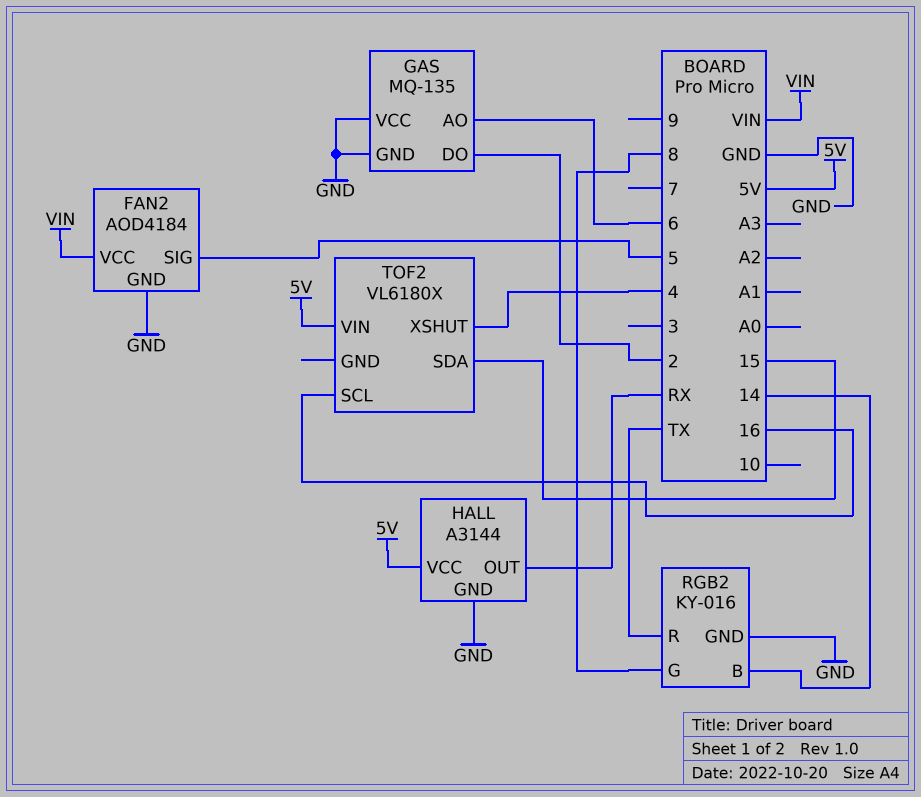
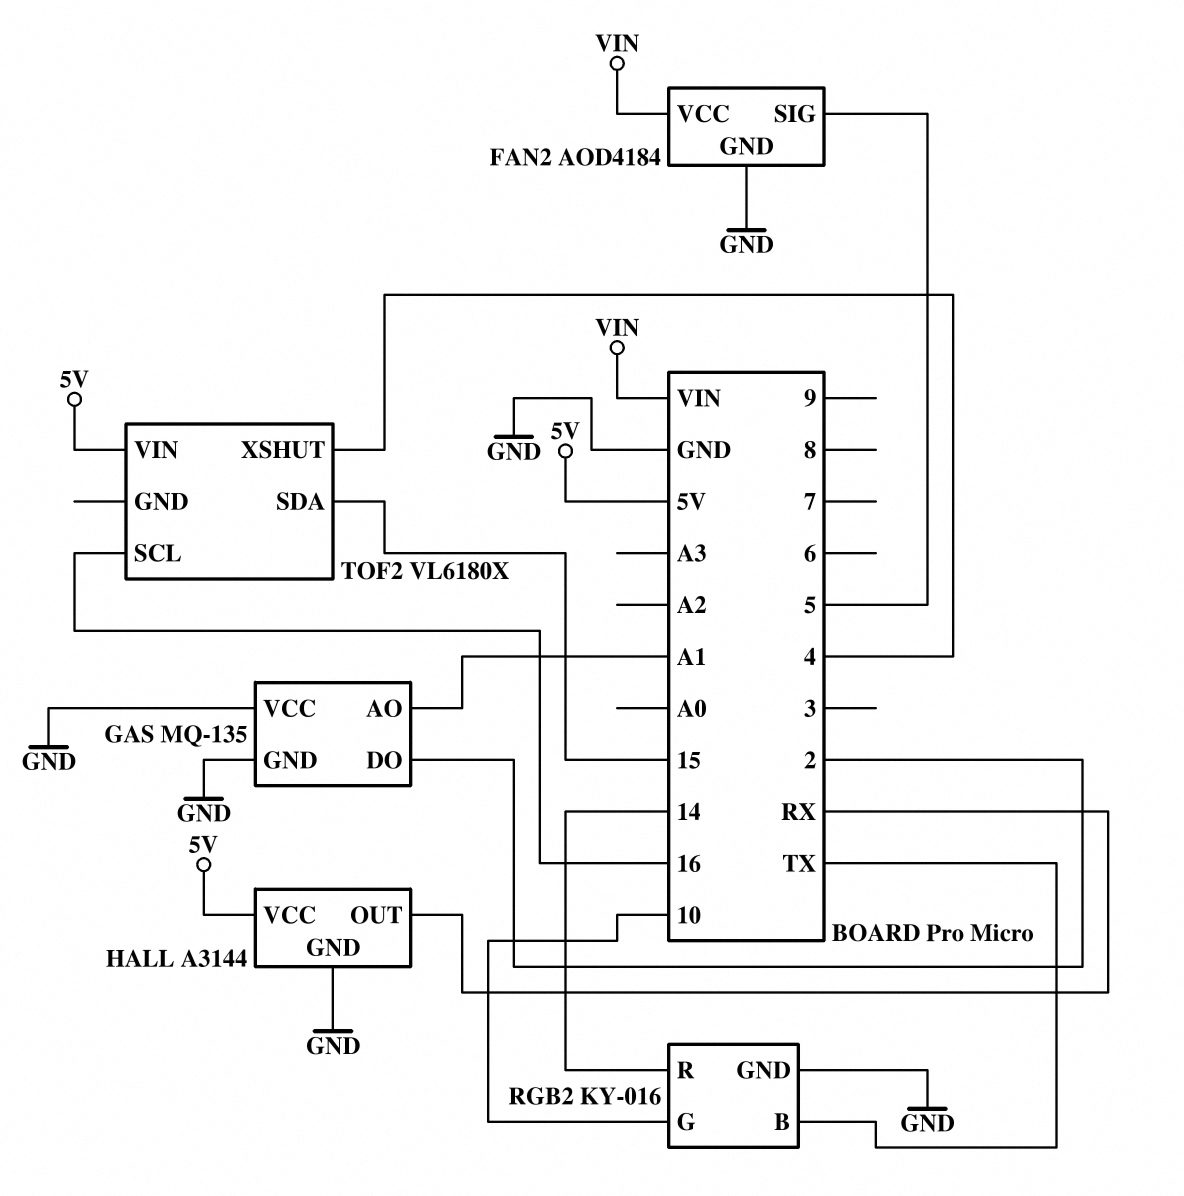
GAS pin AO: 6 -> A1
RGB2 pin B: 14 -> TX
RGB2 pin G: 8 -> 10
RGB2 pin R: TX -> 14

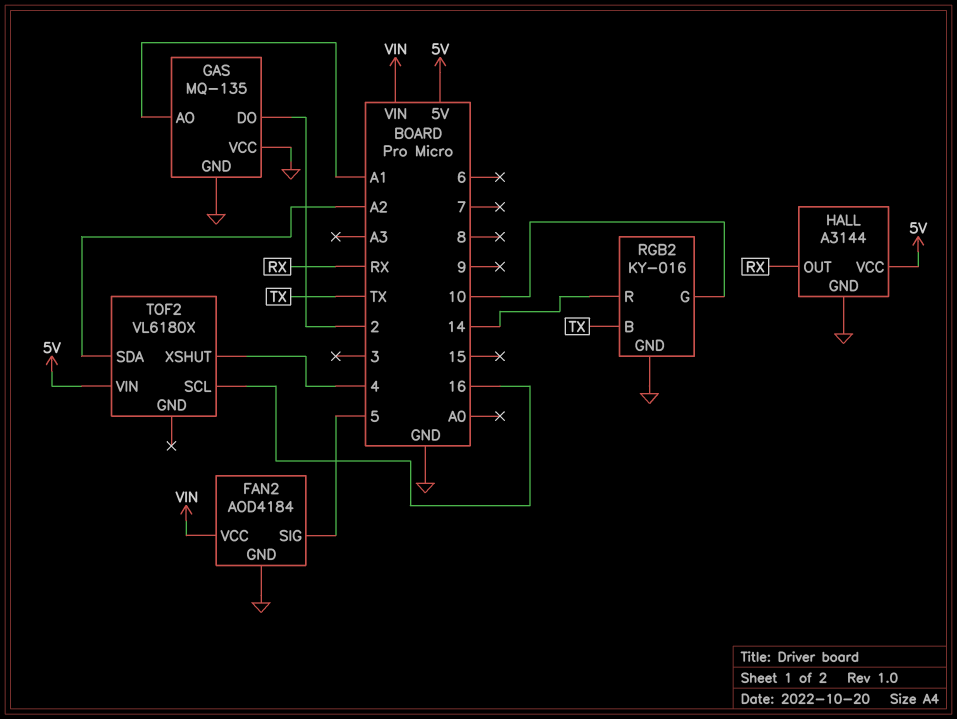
TOF2 pin SDA: 15 -> A2

